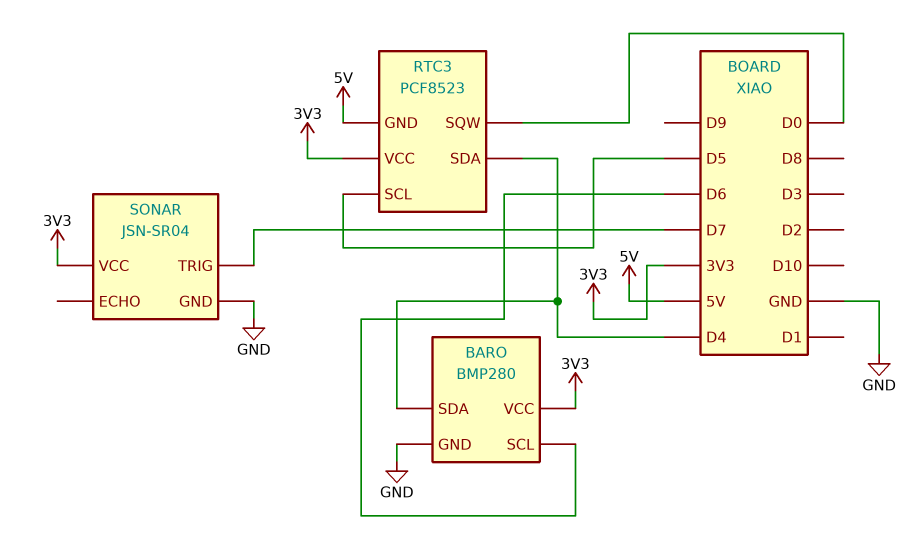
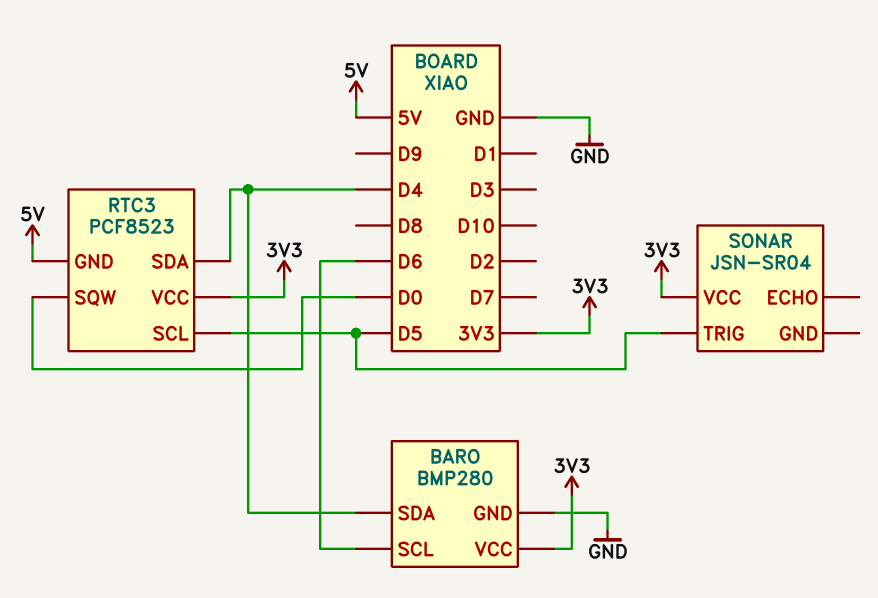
SONAR pin GND: GND -> none
SONAR pin TRIG: D7 -> D5

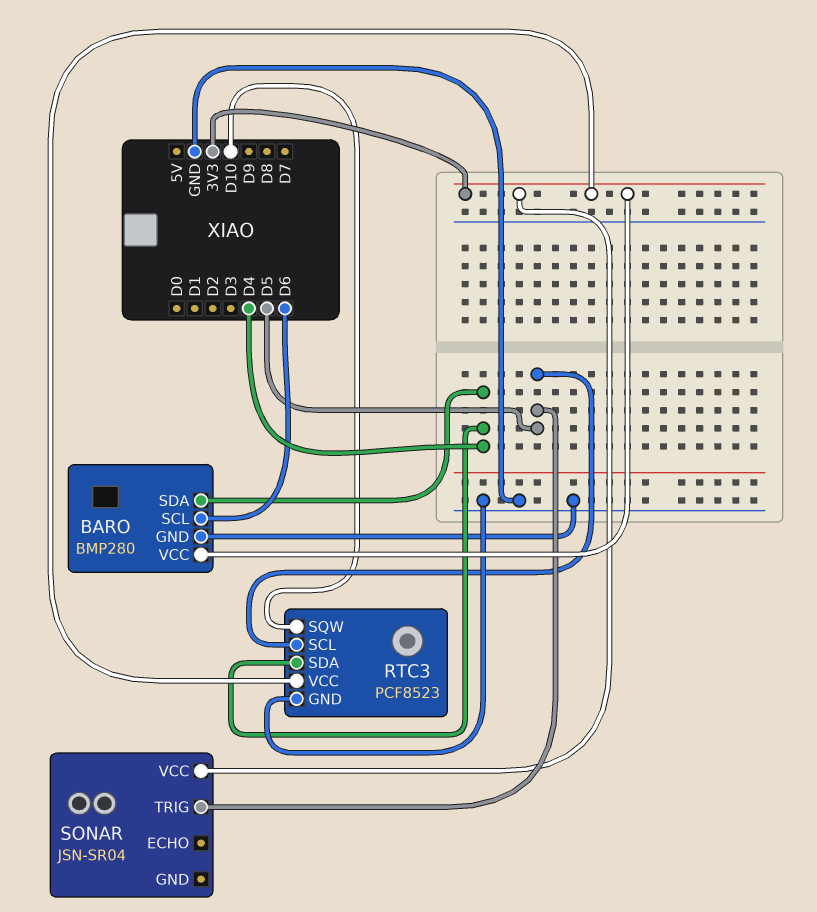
RTC3 pin GND: 5V -> GND
RTC3 pin SQW: D0 -> D10

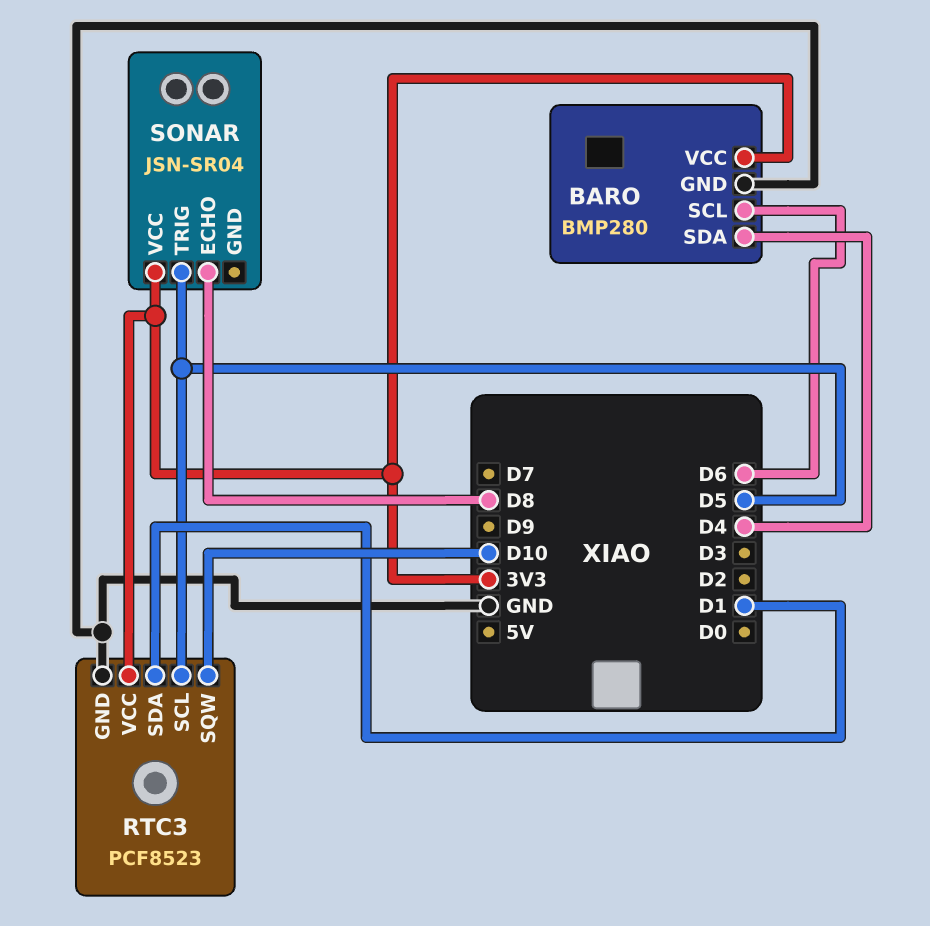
RTC3 pin SDA: D4 -> D1
SONAR pin ECHO: none -> D8

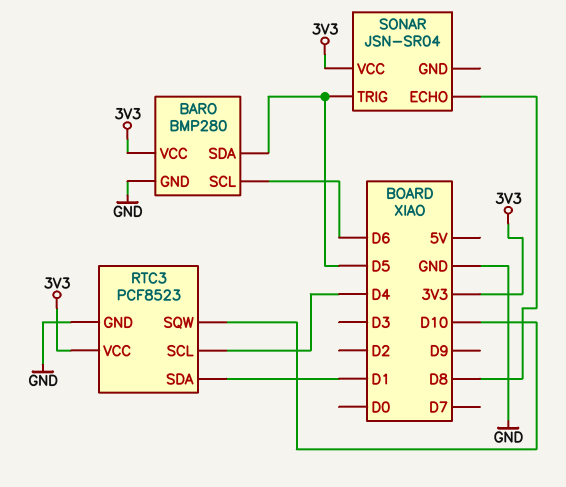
BARO pin SDA: D4 -> D5
RTC3 pin SCL: D5 -> D4

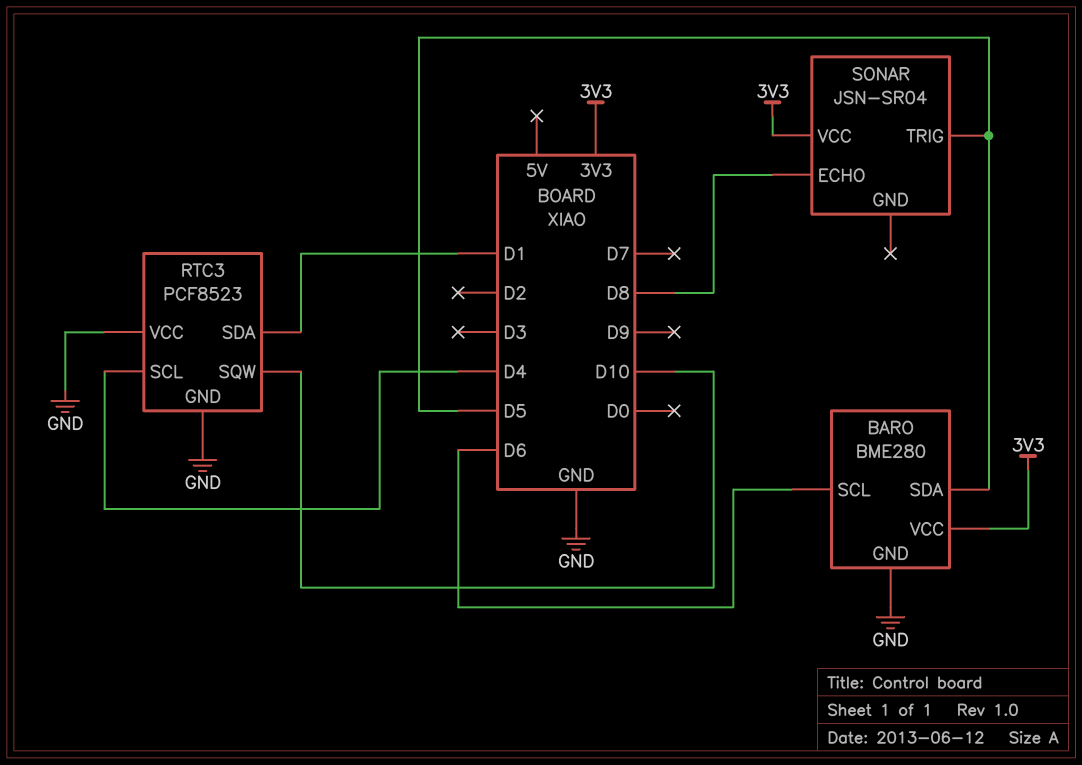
BARO: BMP280 -> BME280
RTC3 pin VCC: 3V3 -> GND

